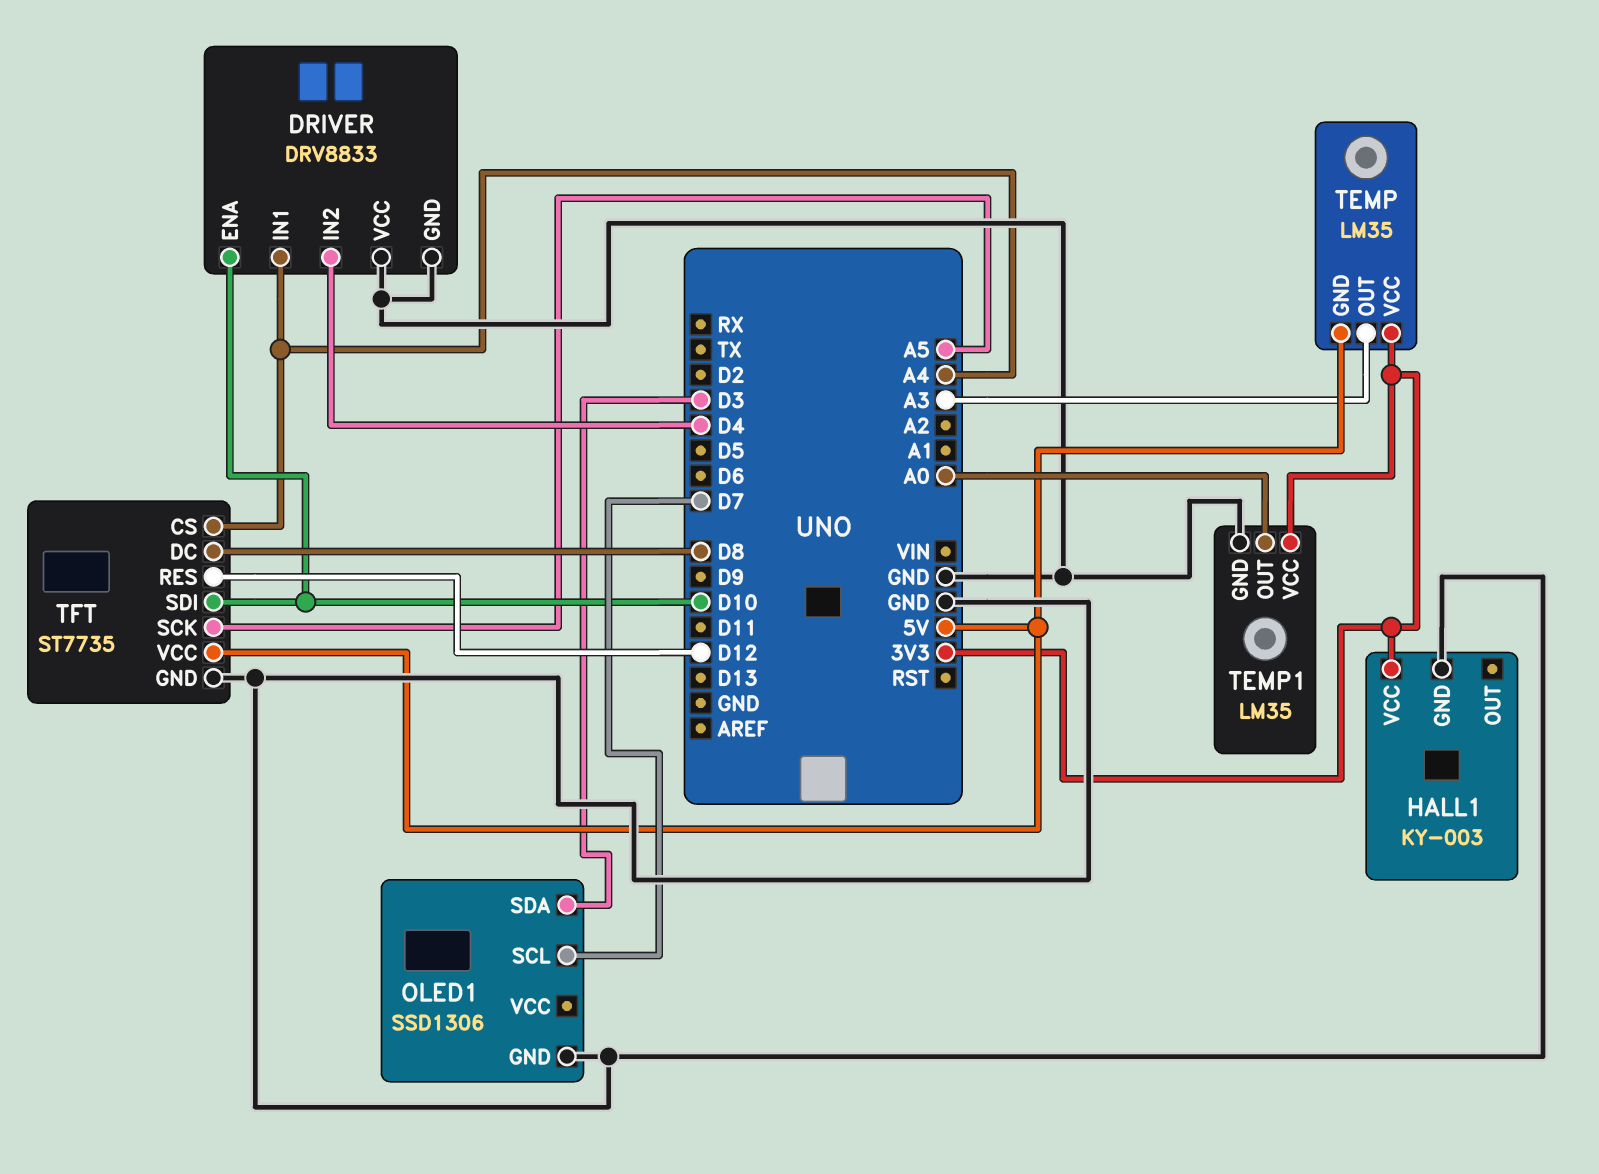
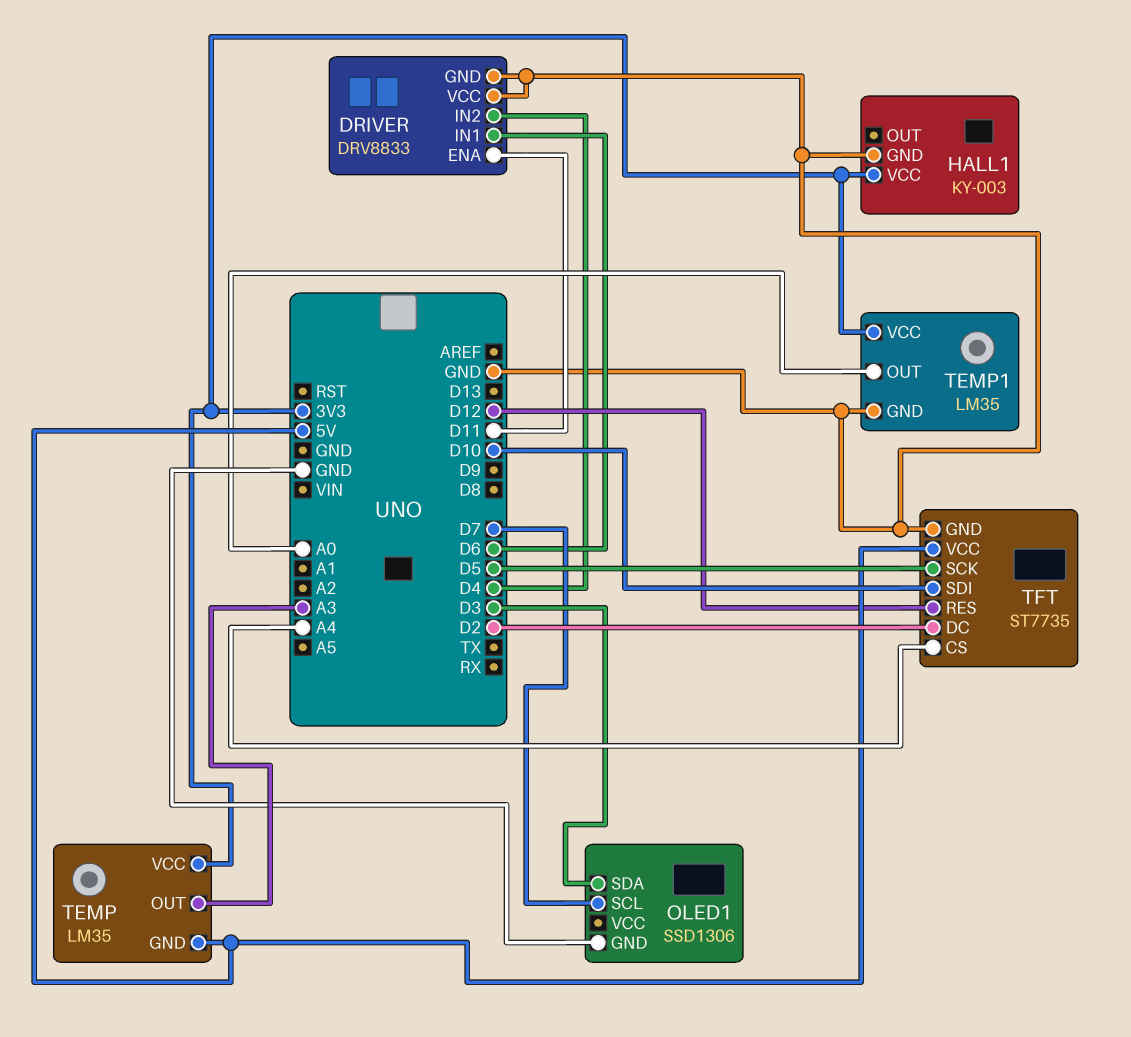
DRIVER pin ENA: D10 -> D11
DRIVER pin IN1: A4 -> D6
TFT pin DC: D8 -> D2
TFT pin SCK: A5 -> D5

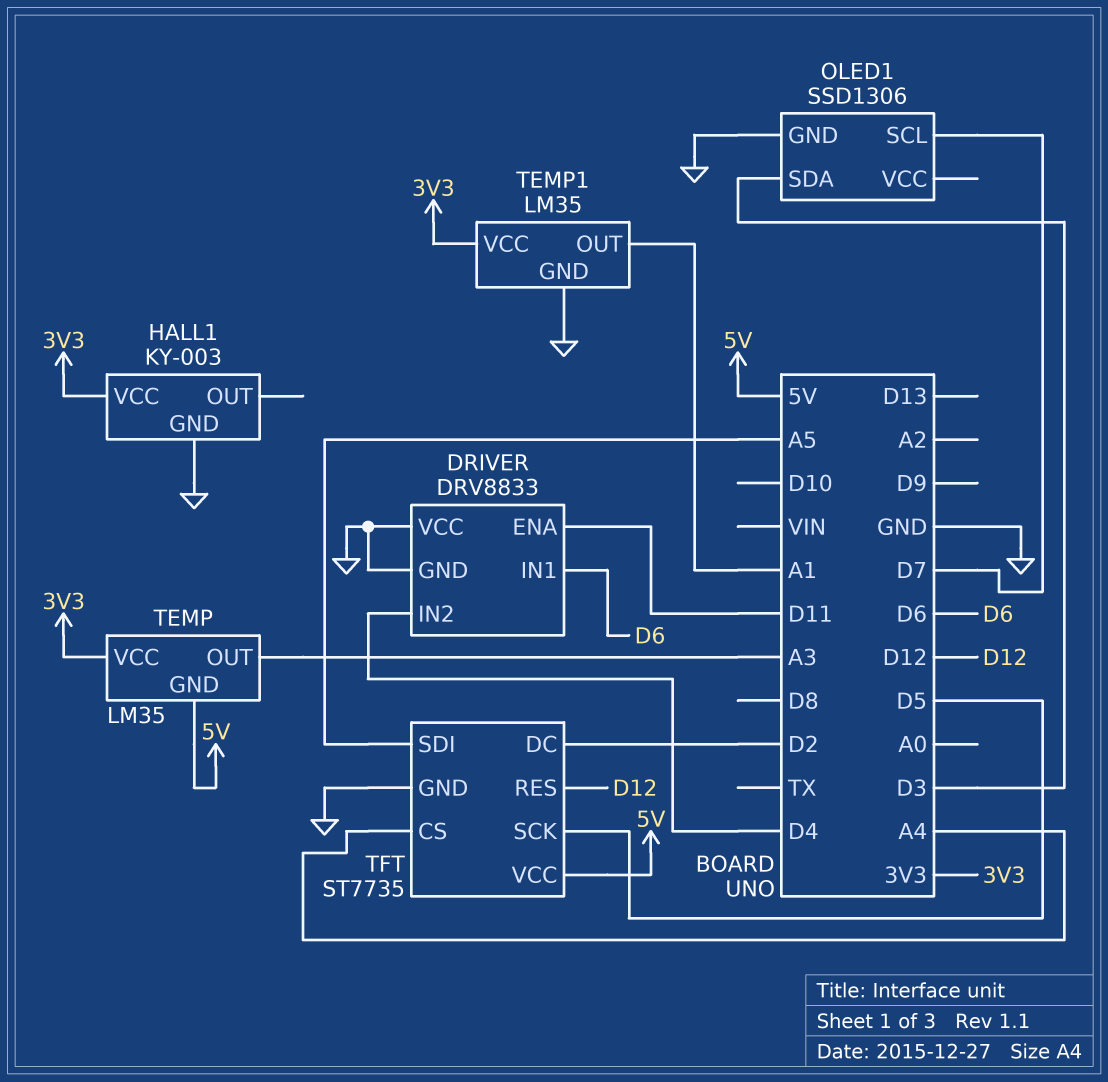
TEMP1 pin OUT: A0 -> A1
TFT pin SDI: D10 -> A5

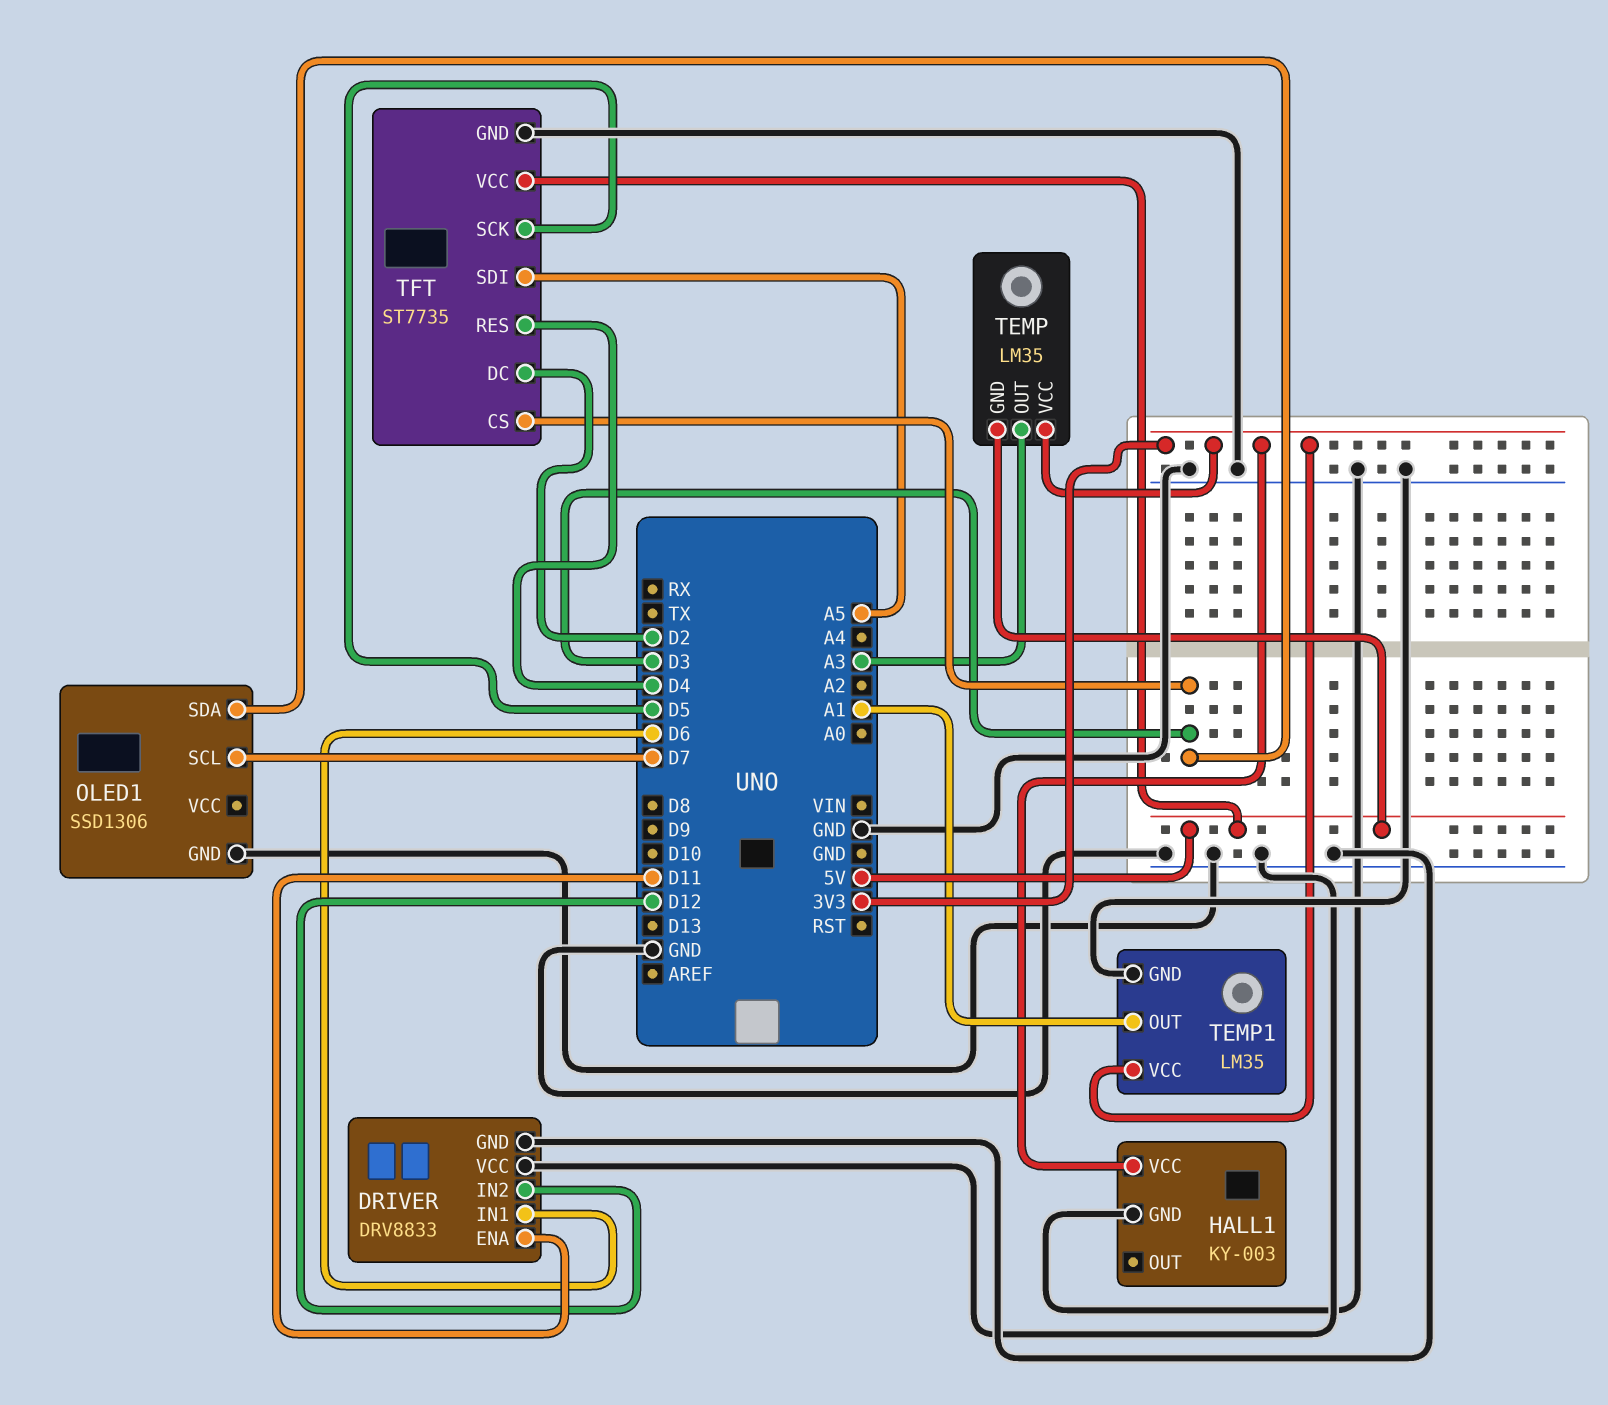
DRIVER pin IN2: D4 -> D12
TFT pin CS: A4 -> D3
TFT pin RES: D12 -> D4

